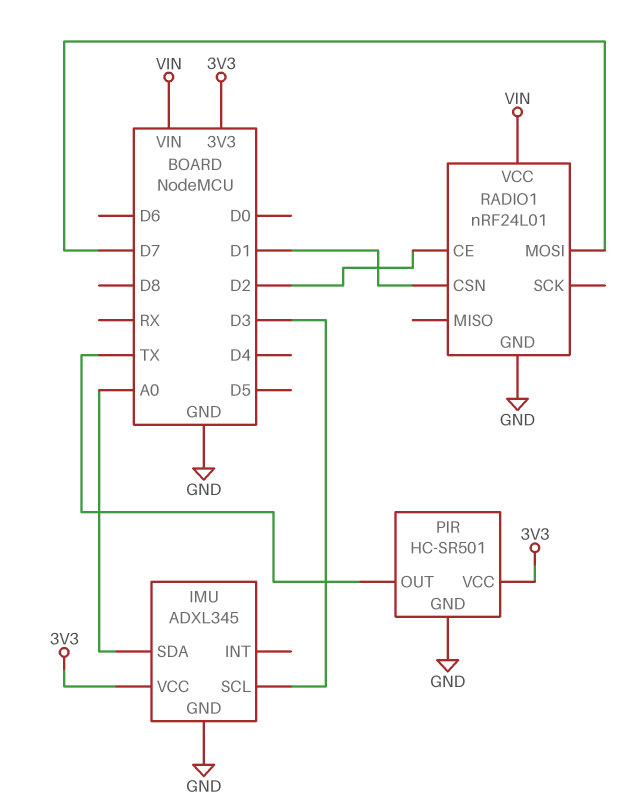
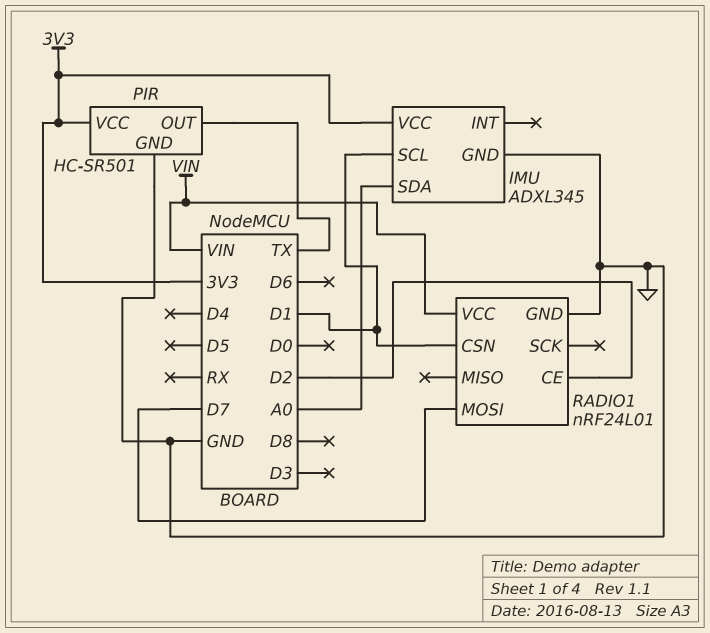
IMU pin SCL: D3 -> D1

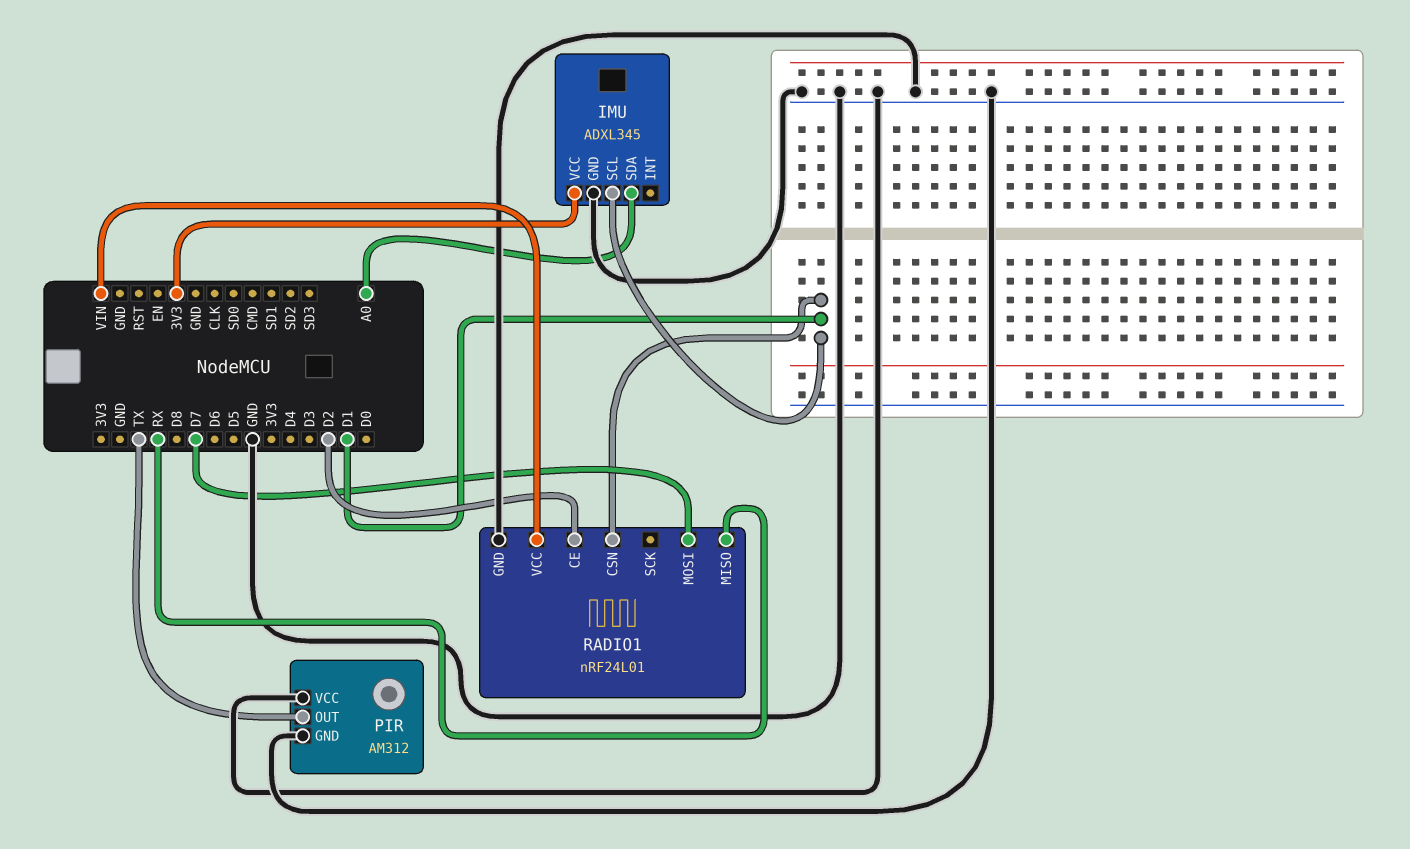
PIR: HC-SR501 -> AM312
PIR pin VCC: 3V3 -> GND
RADIO1 pin MISO: none -> RX

